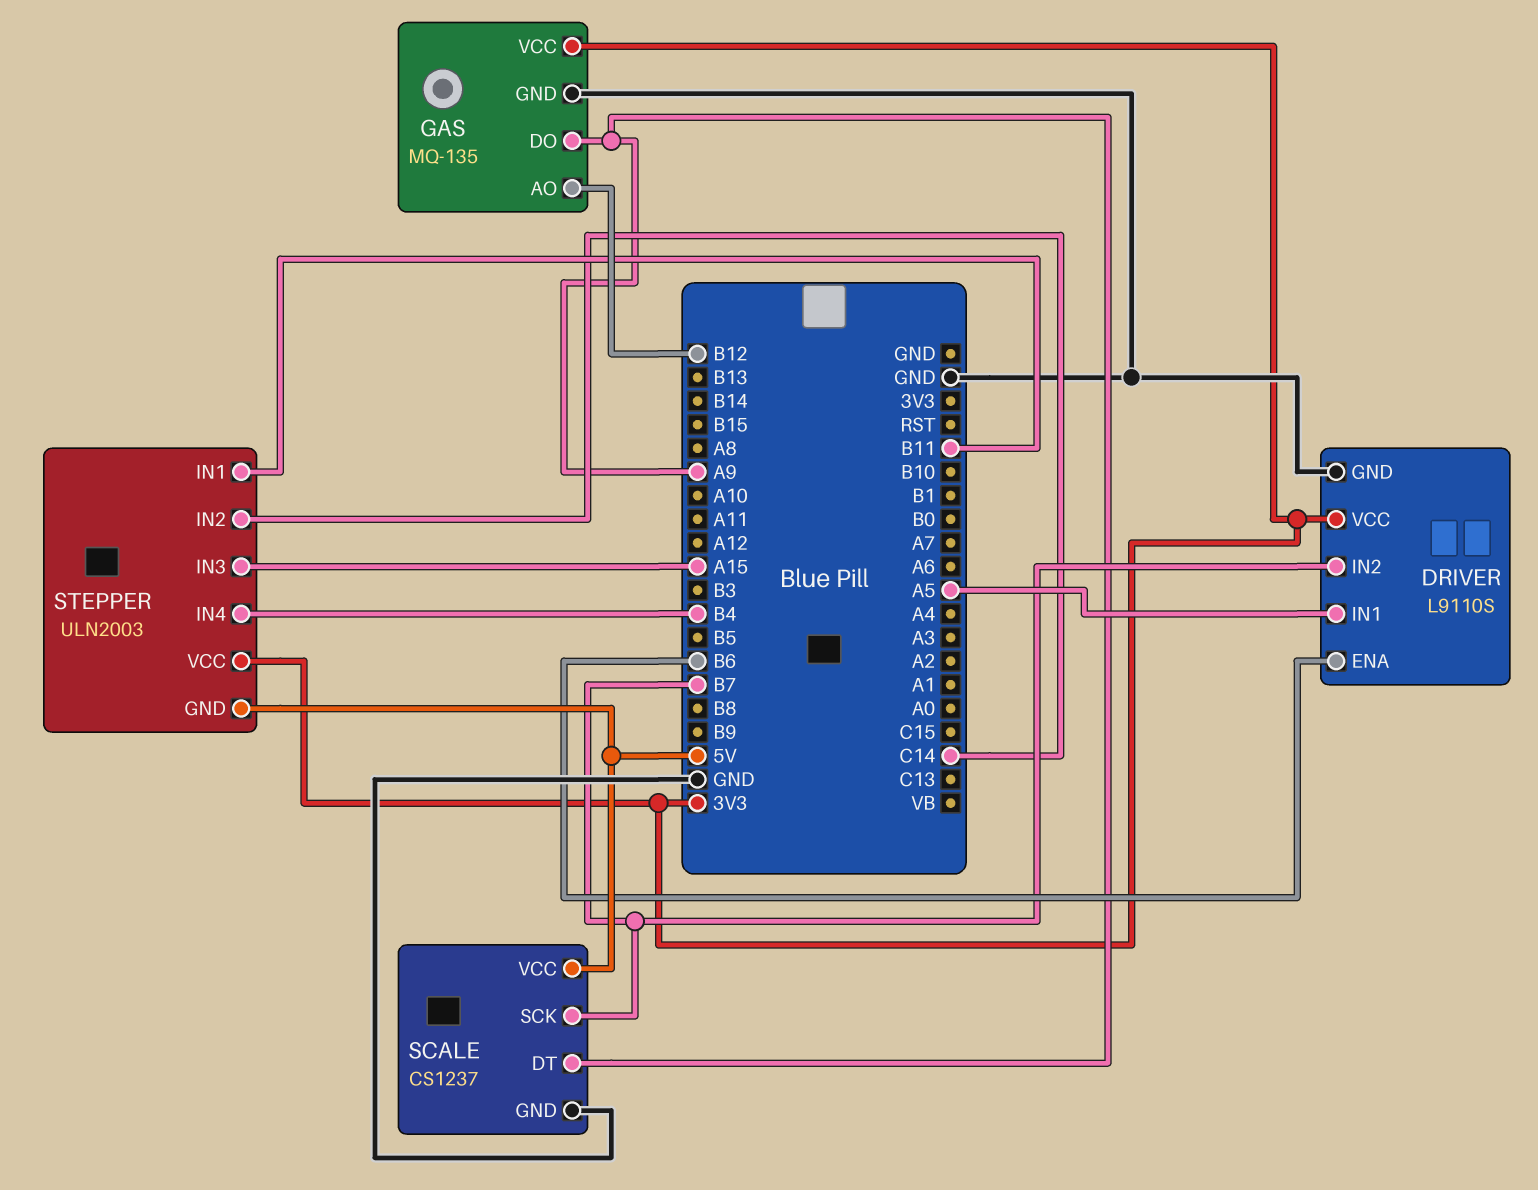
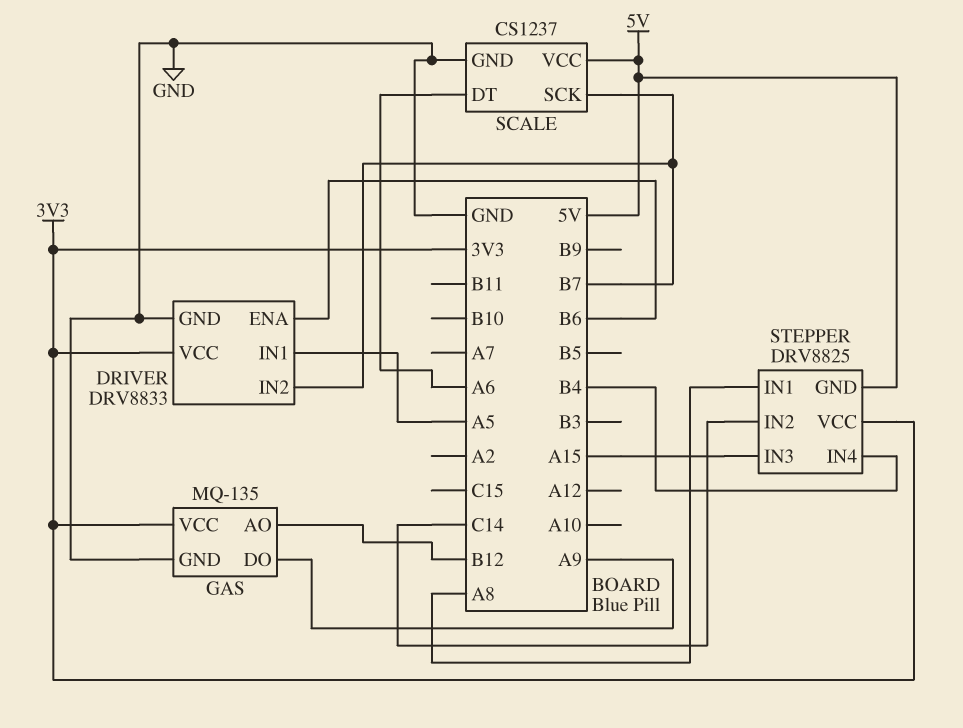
DRIVER: L9110S -> DRV8833
SCALE pin DT: A9 -> A6
STEPPER: ULN2003 -> DRV8825
STEPPER pin IN1: B11 -> A8

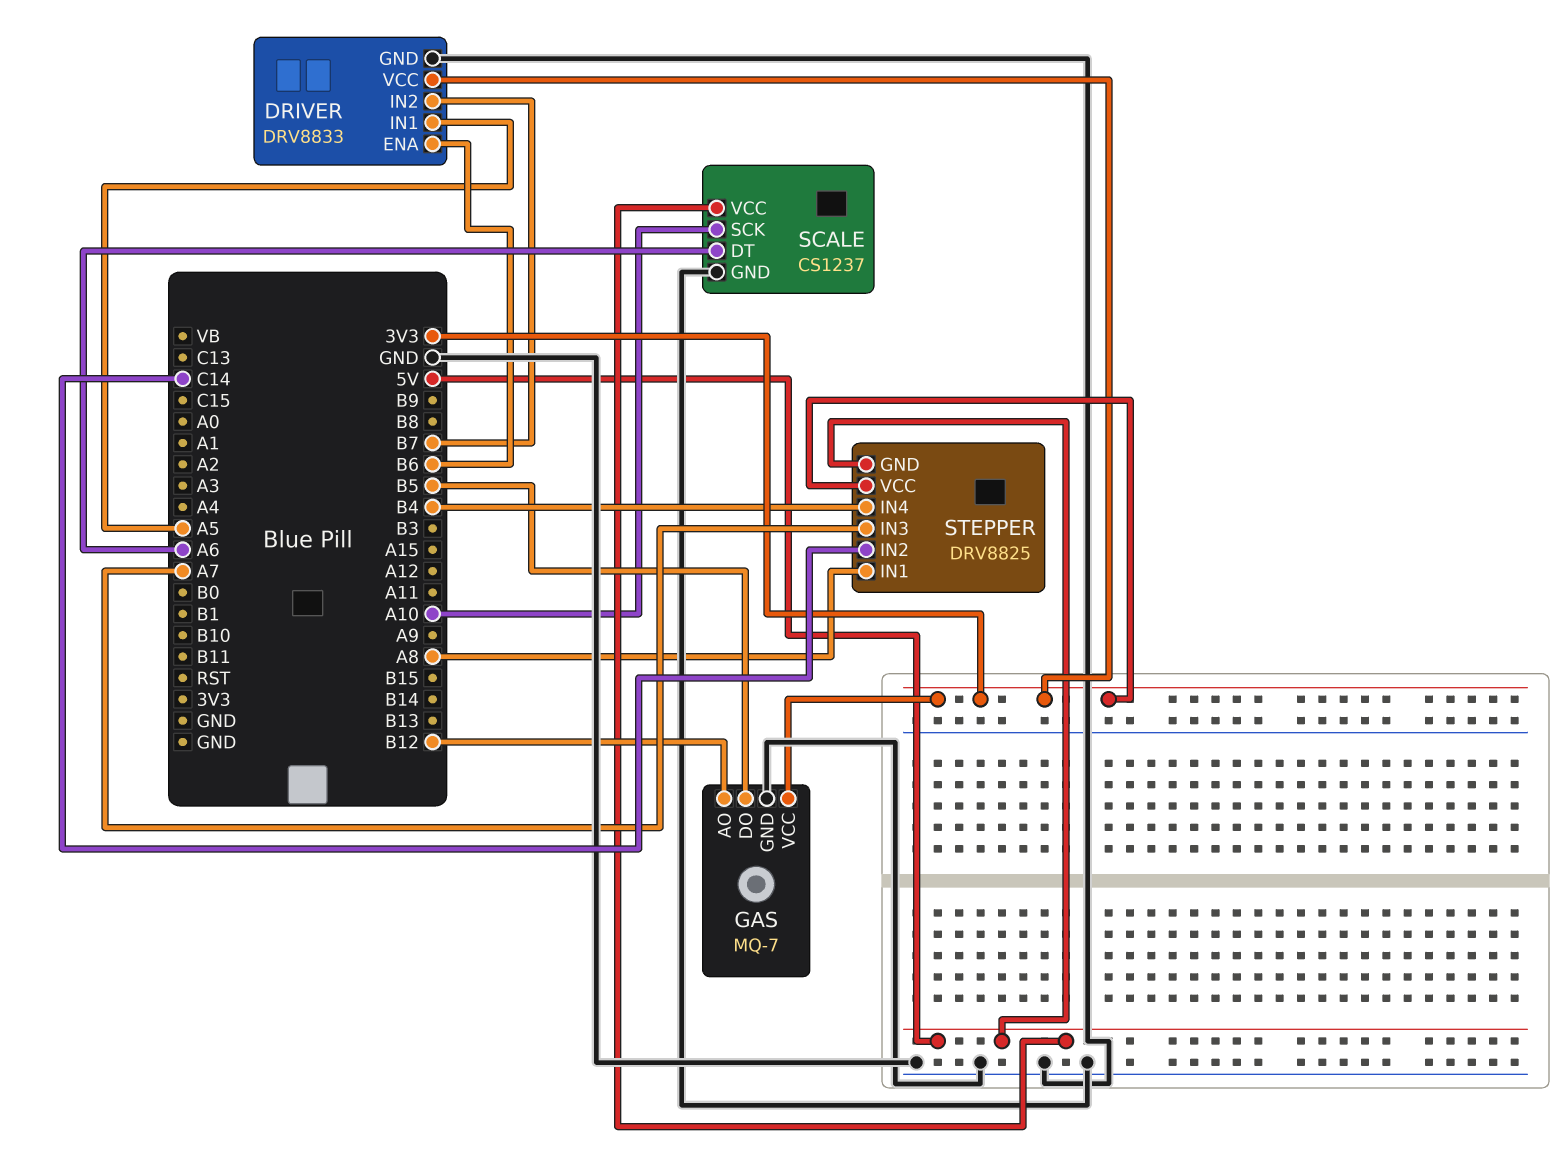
GAS: MQ-135 -> MQ-7
GAS pin DO: A9 -> B5
SCALE pin SCK: B7 -> A10
STEPPER pin IN3: A15 -> A7

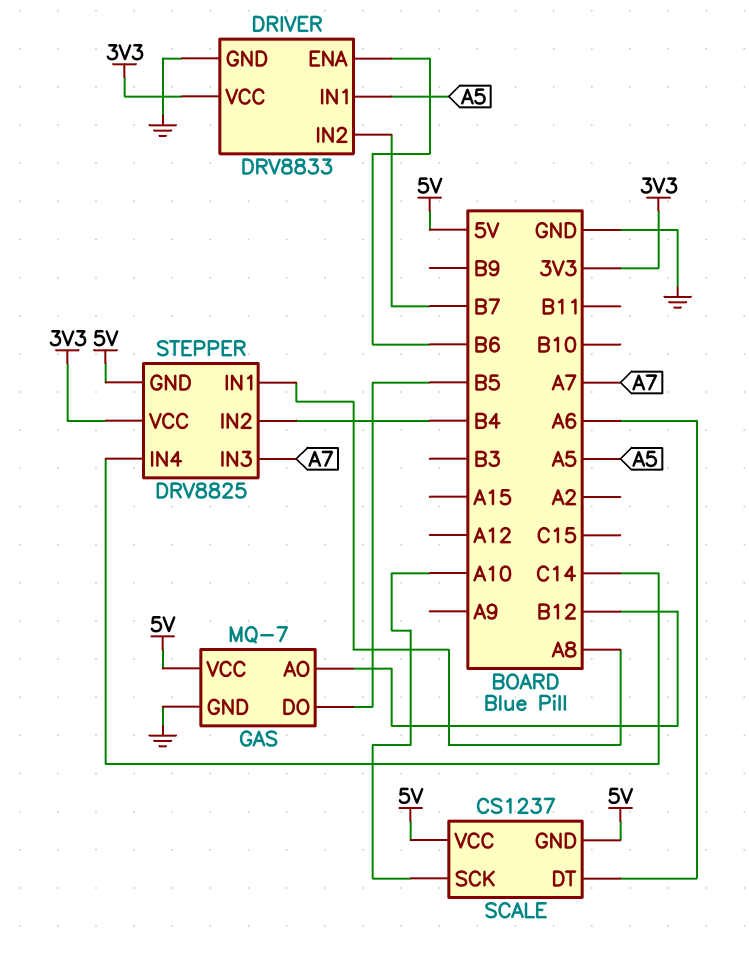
GAS pin VCC: 3V3 -> 5V
SCALE pin GND: GND -> 5V
STEPPER pin IN2: C14 -> B4
STEPPER pin IN4: B4 -> C14

